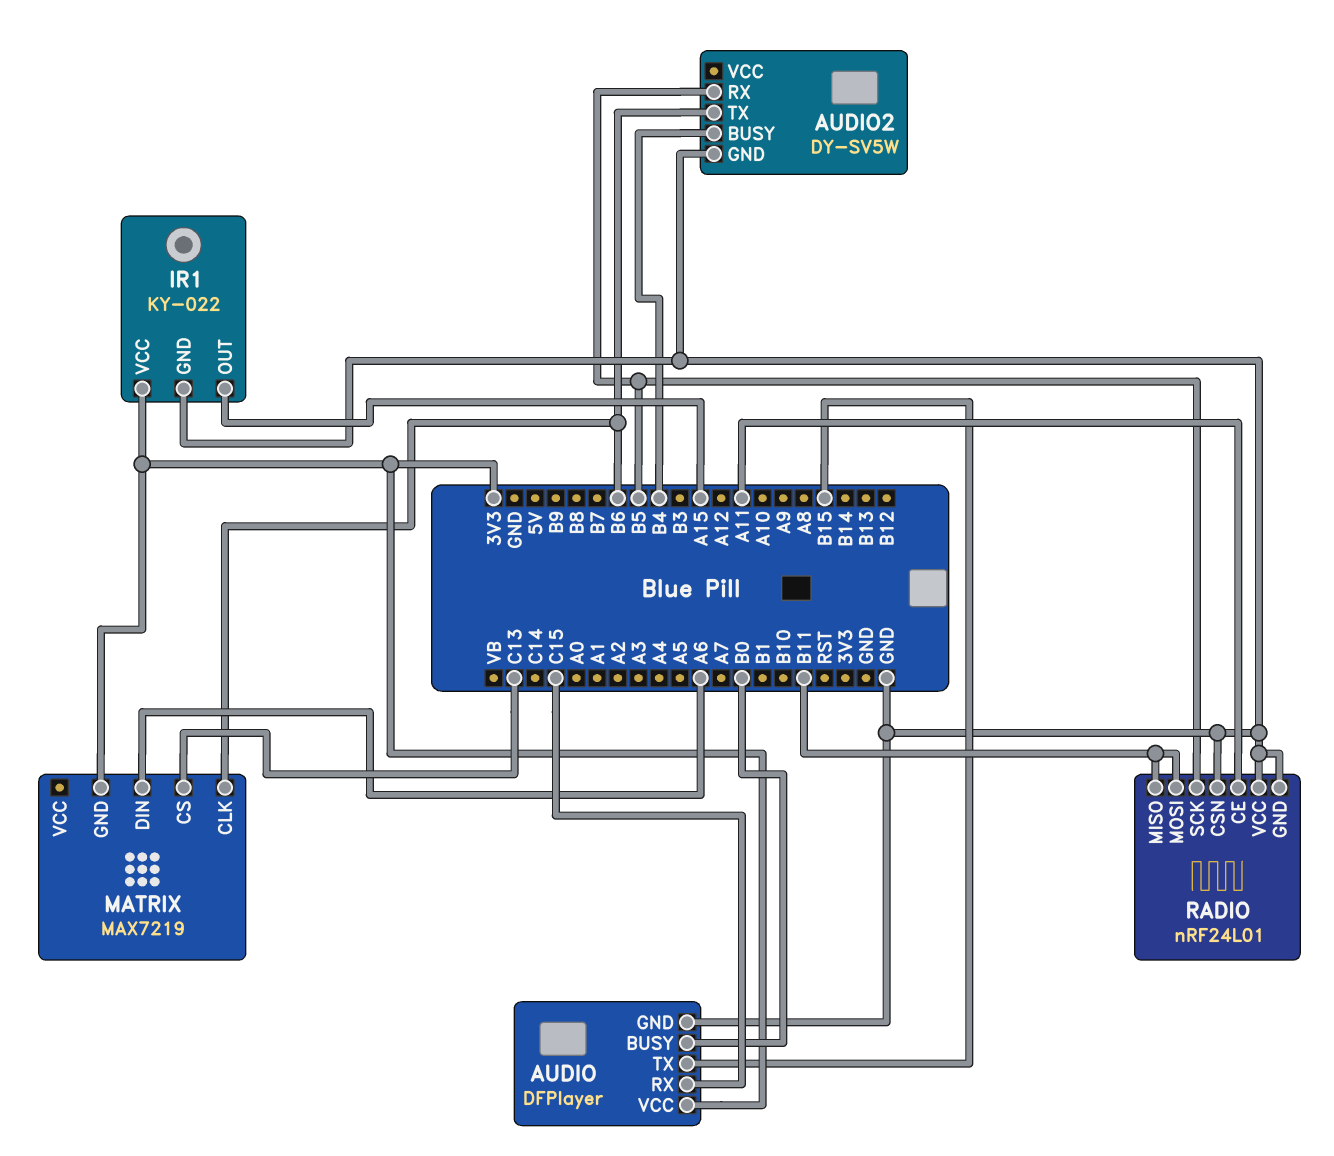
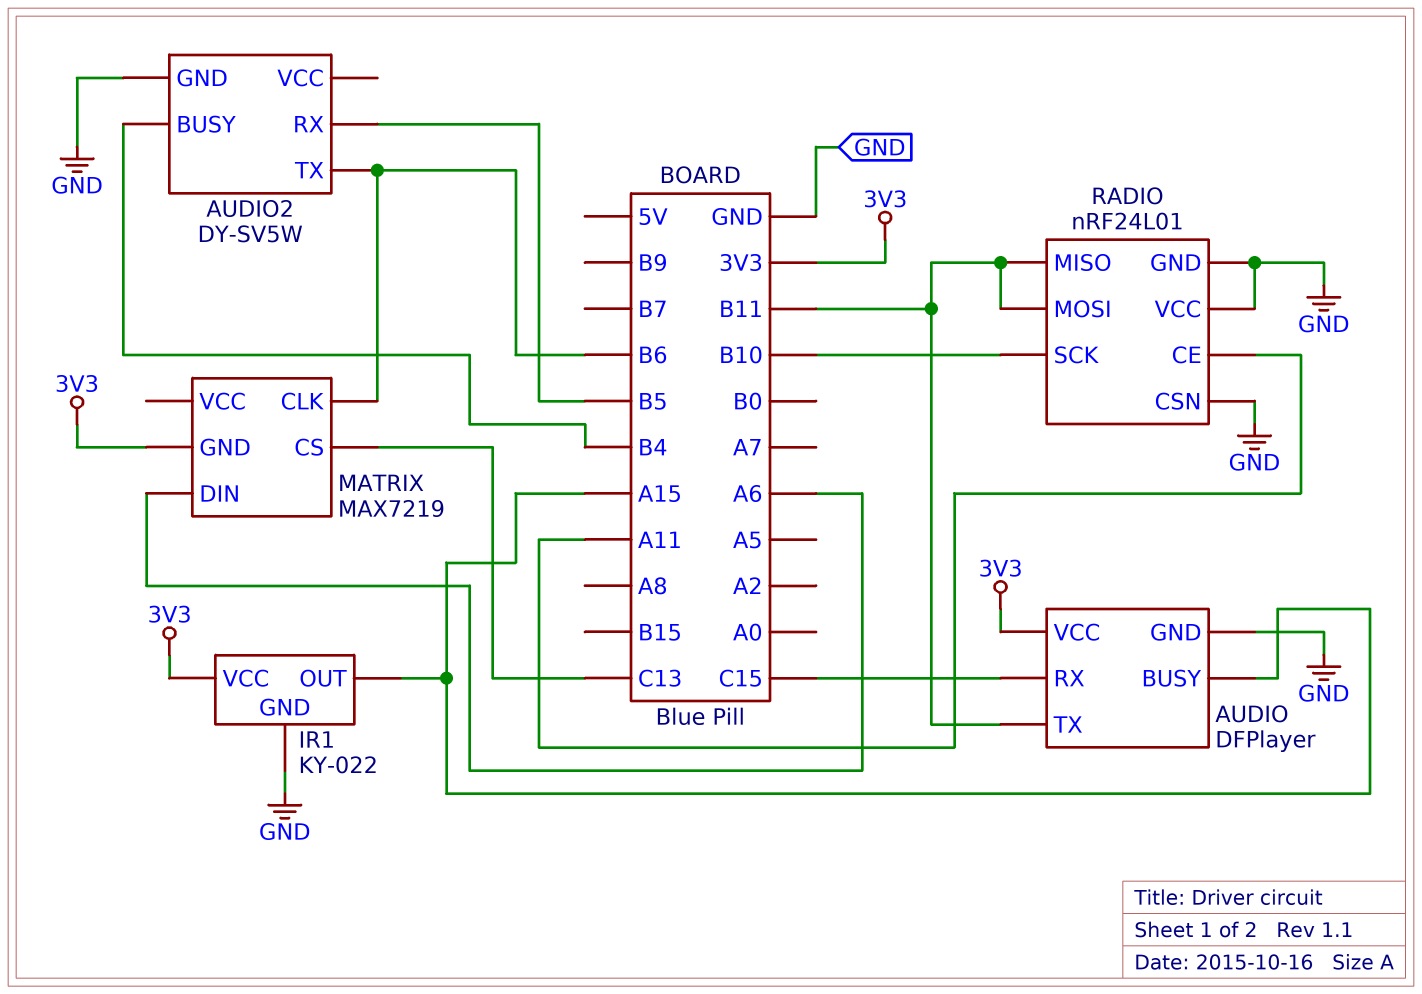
AUDIO pin BUSY: B0 -> A15
AUDIO pin TX: B15 -> B11
RADIO pin SCK: B5 -> B10

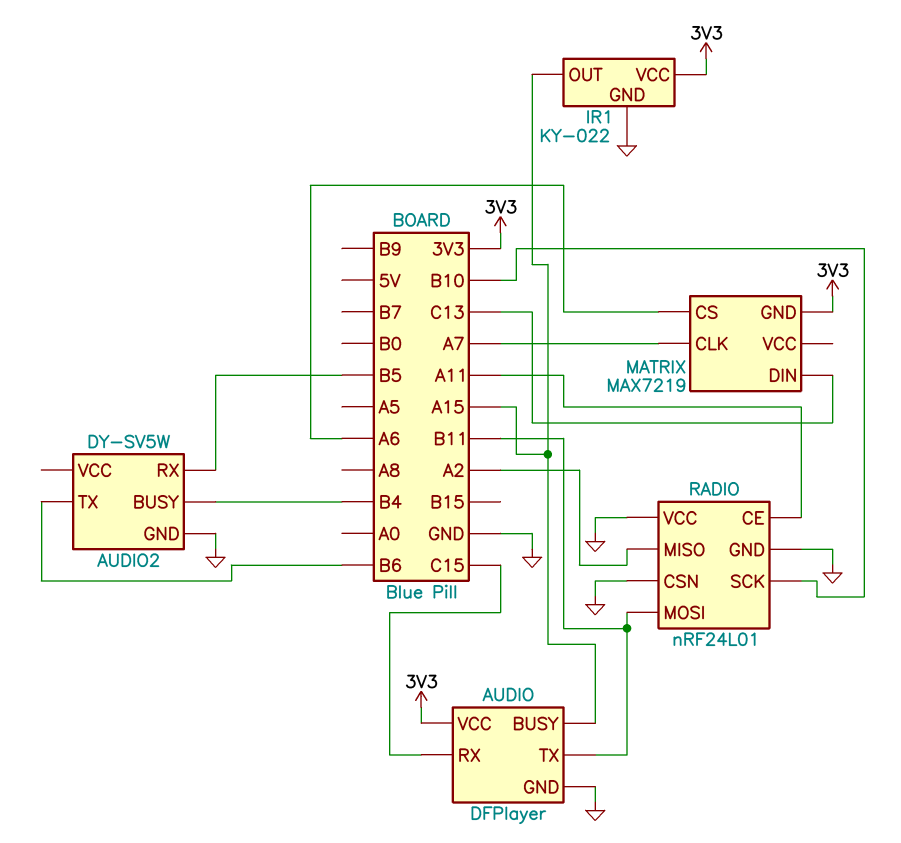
MATRIX pin CLK: B6 -> A7
MATRIX pin CS: C13 -> A6
MATRIX pin DIN: A6 -> C13
RADIO pin MISO: B11 -> A2

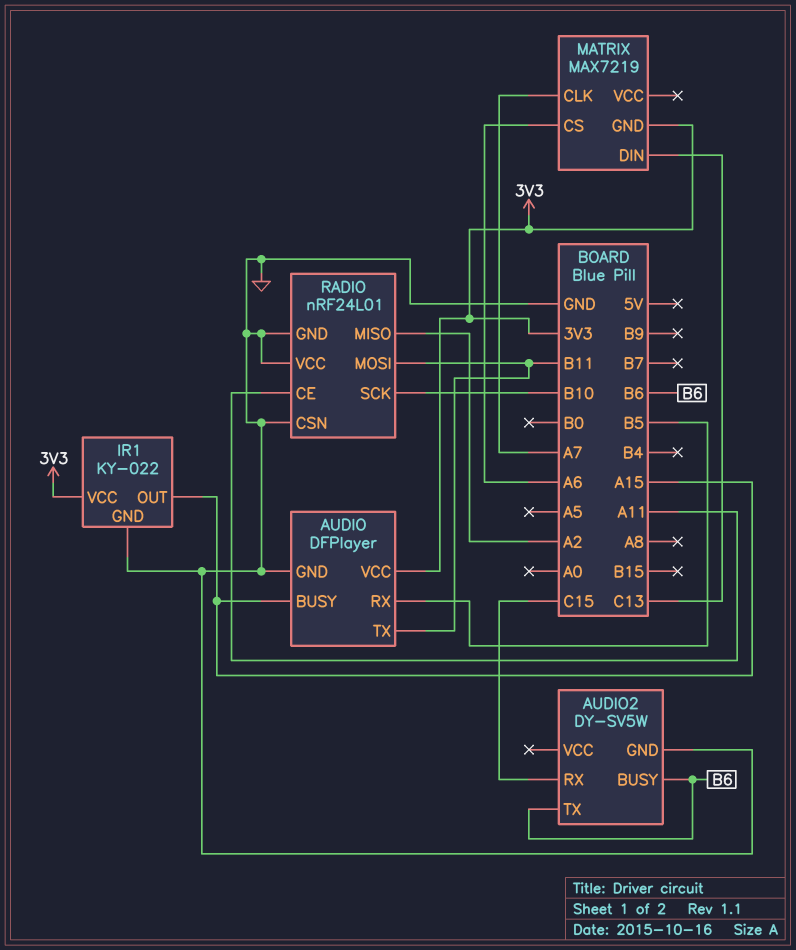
AUDIO pin RX: C15 -> B5
AUDIO2 pin BUSY: B4 -> B6
AUDIO2 pin RX: B5 -> C15

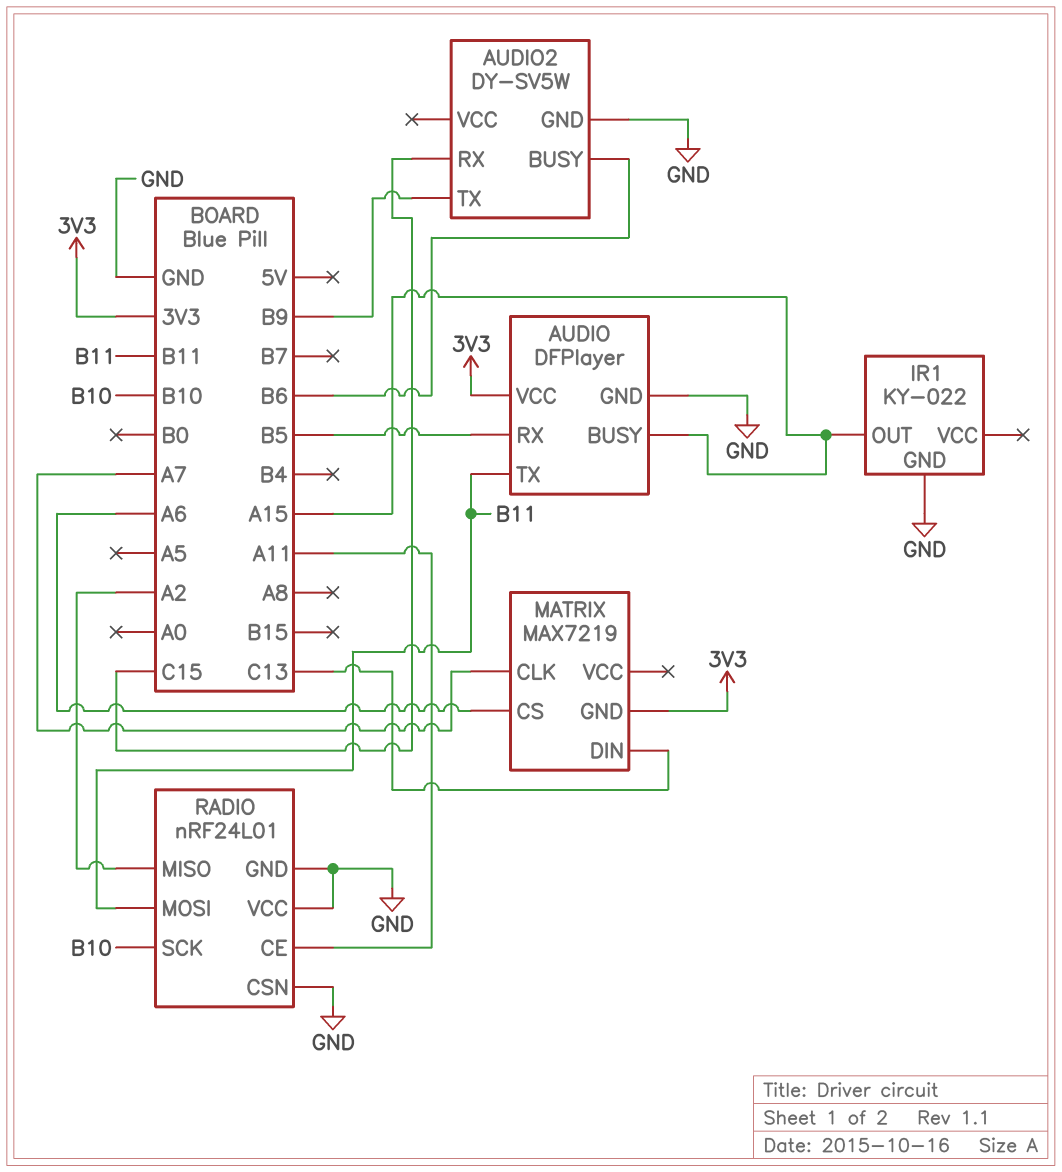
AUDIO2 pin TX: B6 -> B9
IR1 pin VCC: 3V3 -> none

